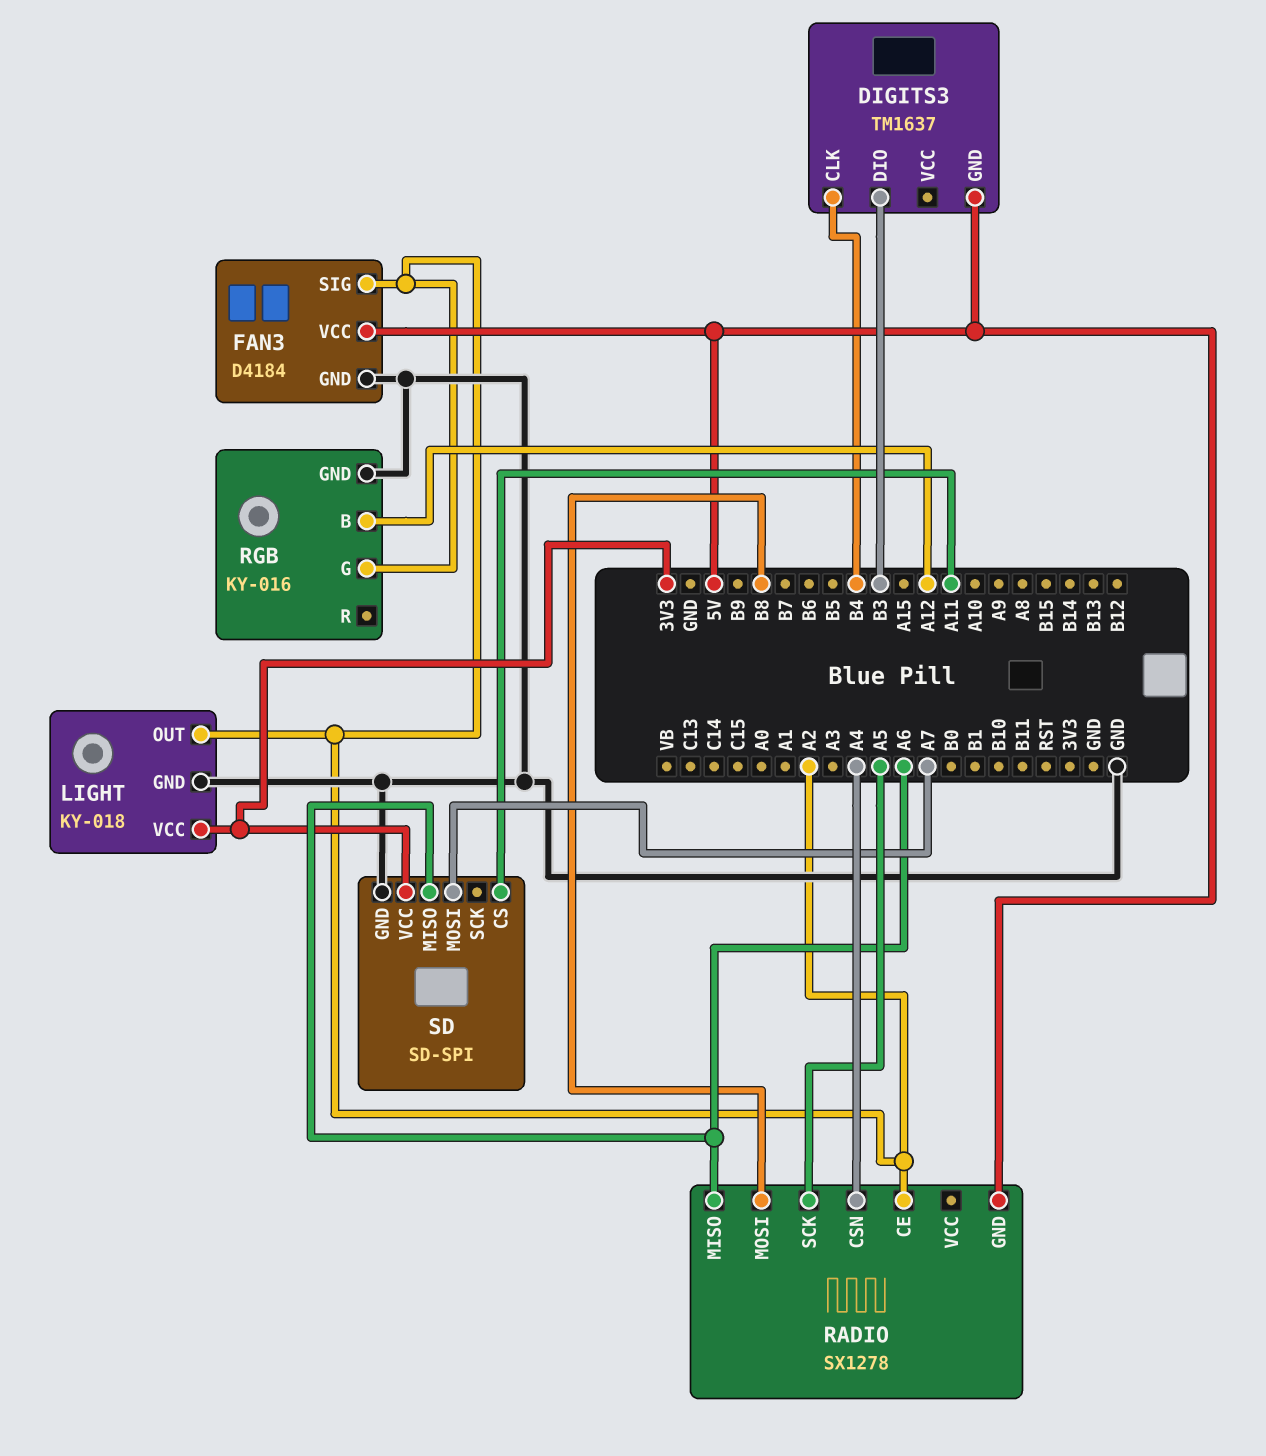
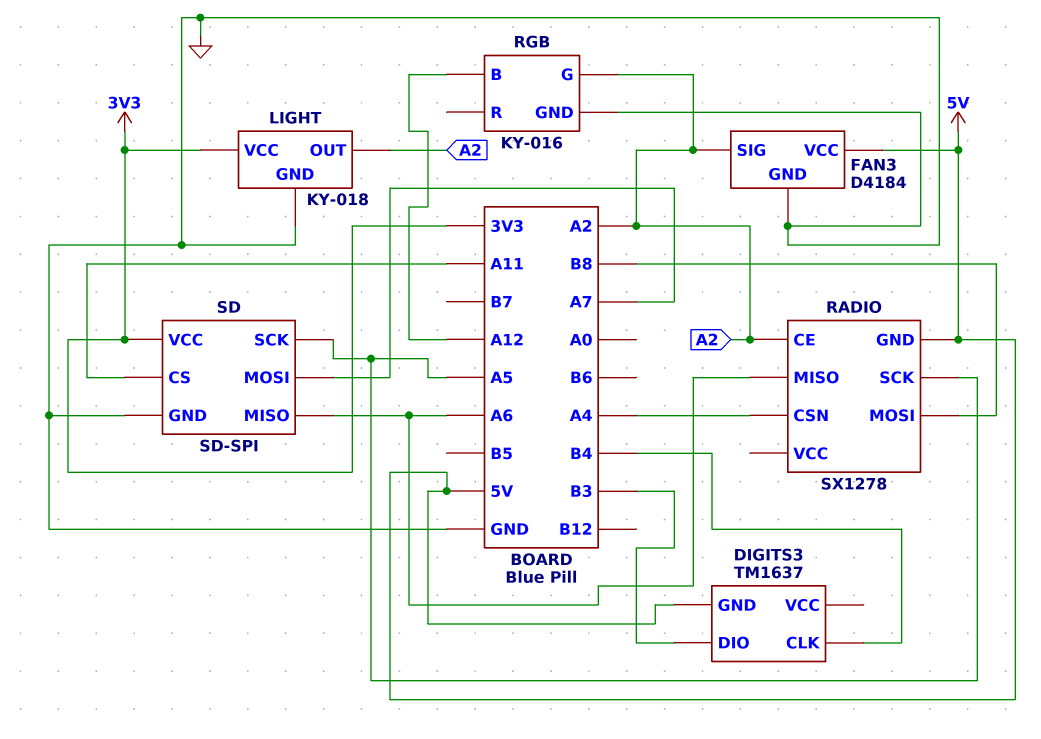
SD pin SCK: none -> A5

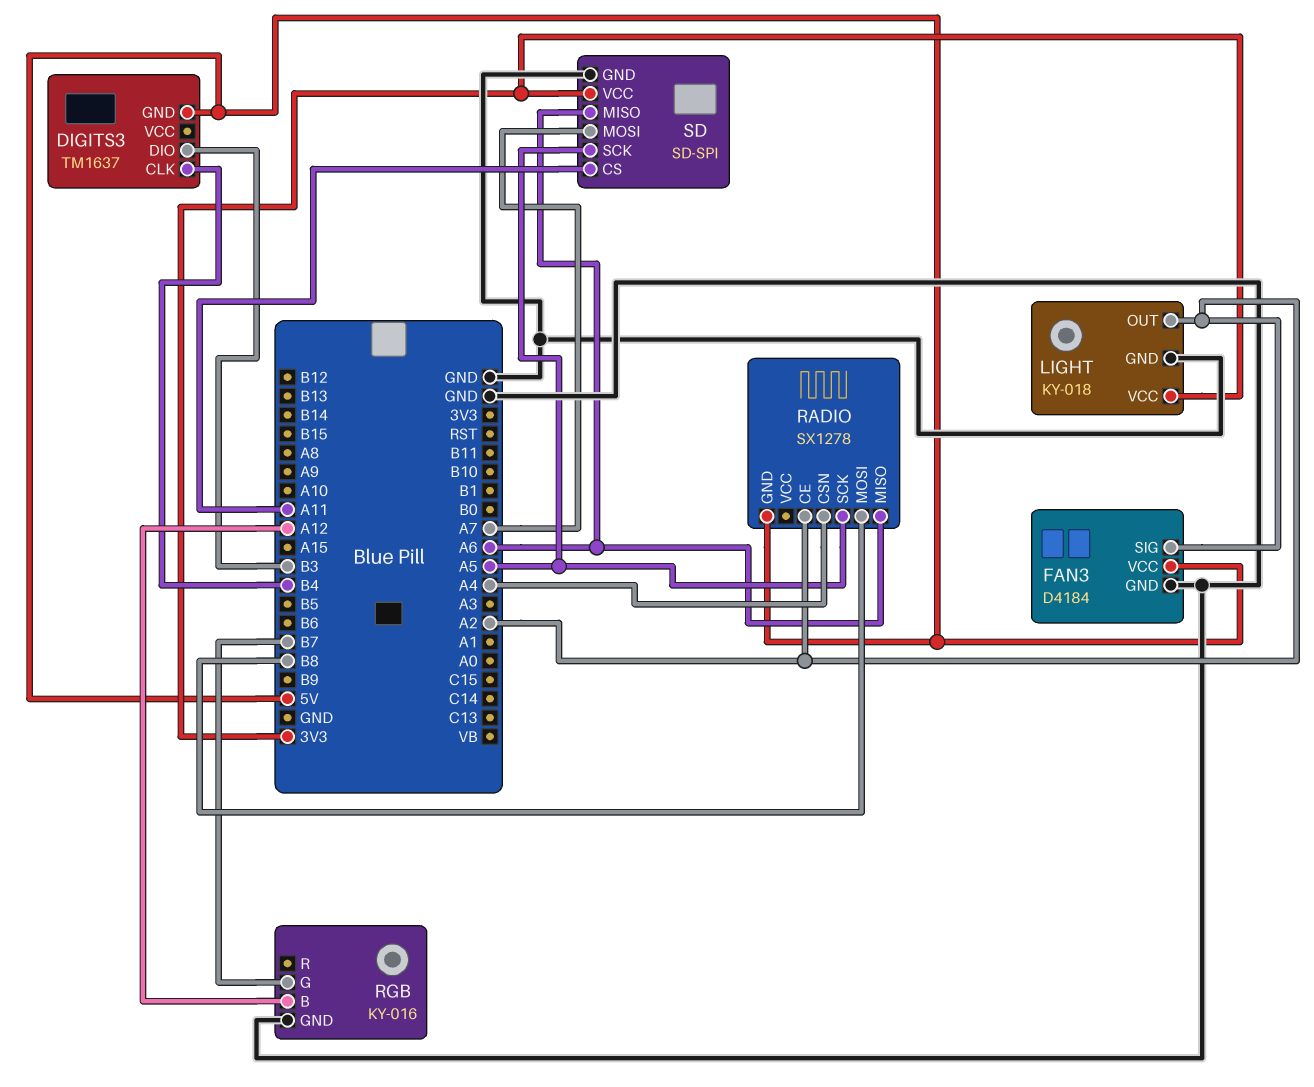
RGB pin G: A2 -> B7

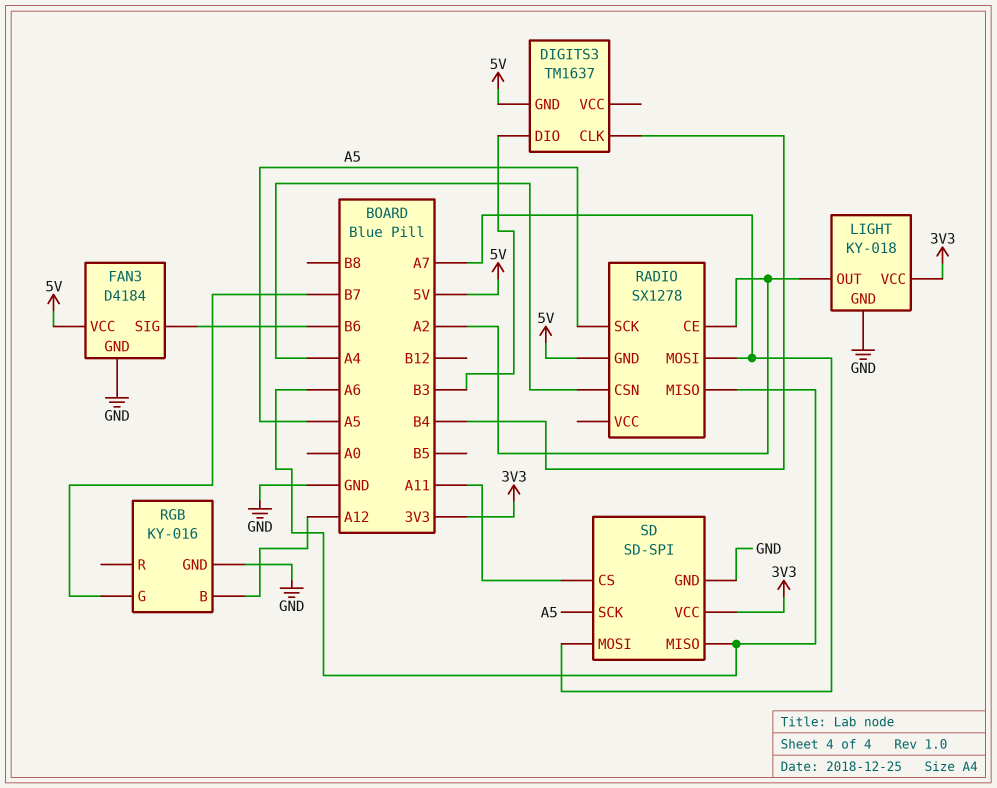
FAN3 pin SIG: A2 -> B6
RADIO pin MOSI: B8 -> A7

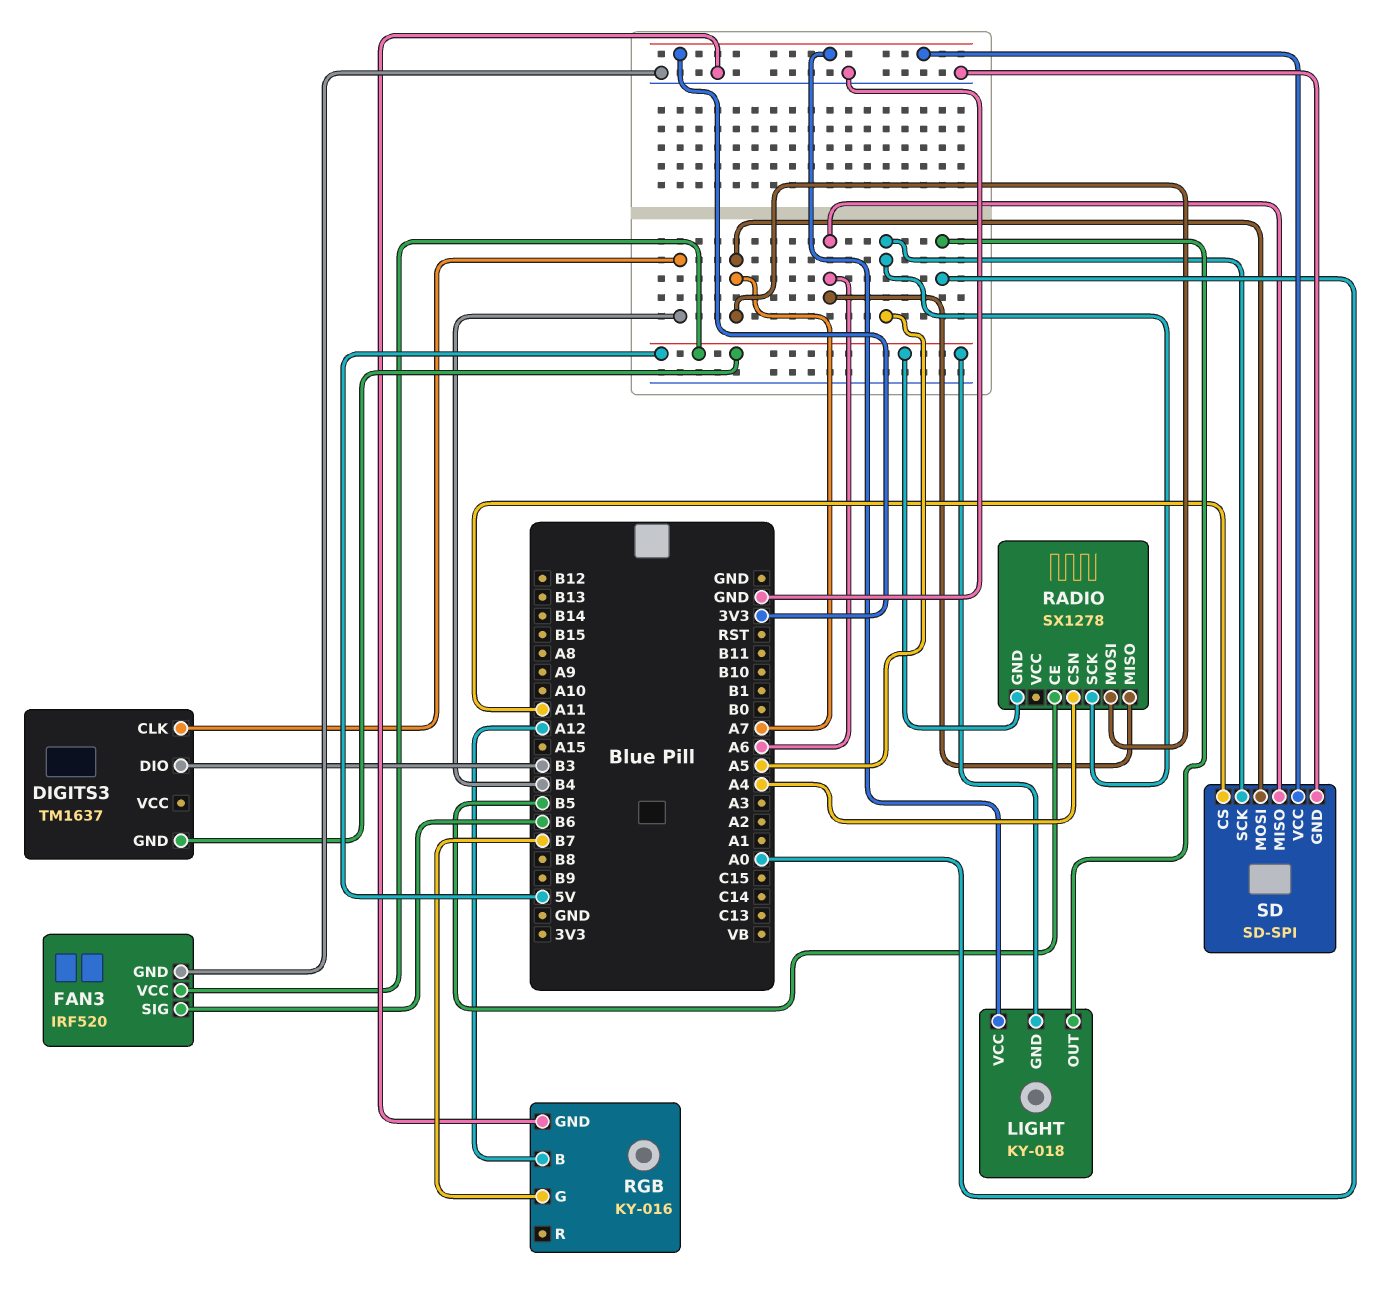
FAN3: D4184 -> IRF520
LIGHT pin GND: GND -> 5V
LIGHT pin OUT: A2 -> A0
RADIO pin CE: A2 -> B5

